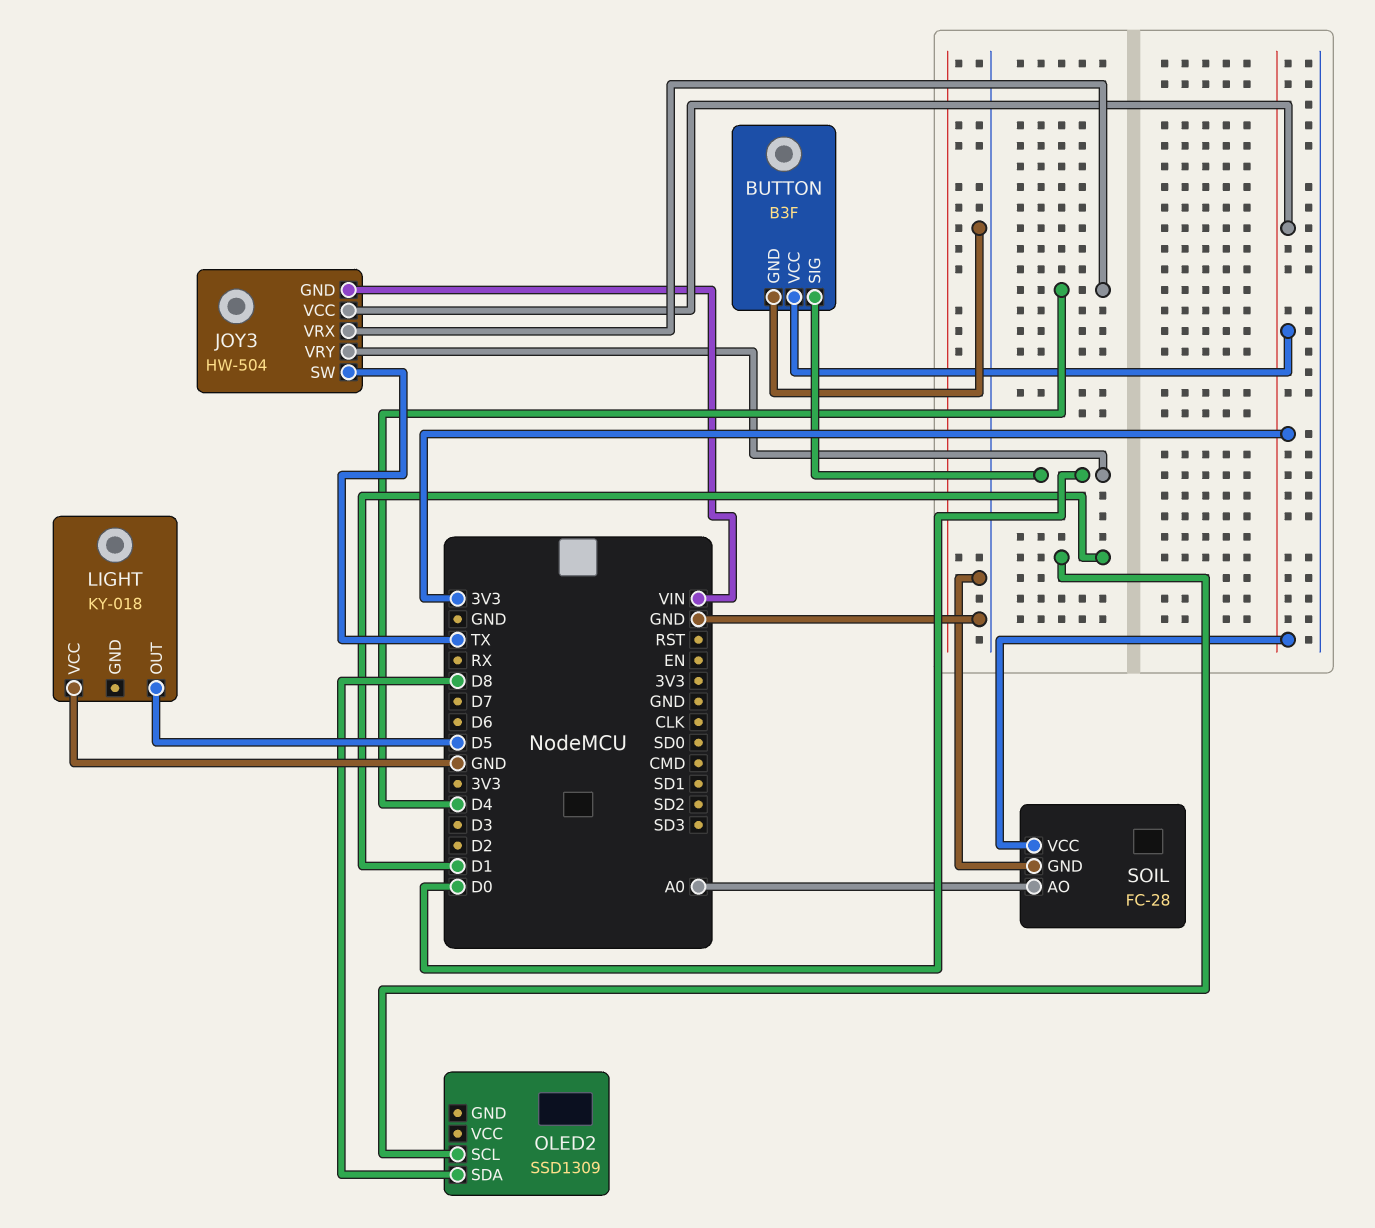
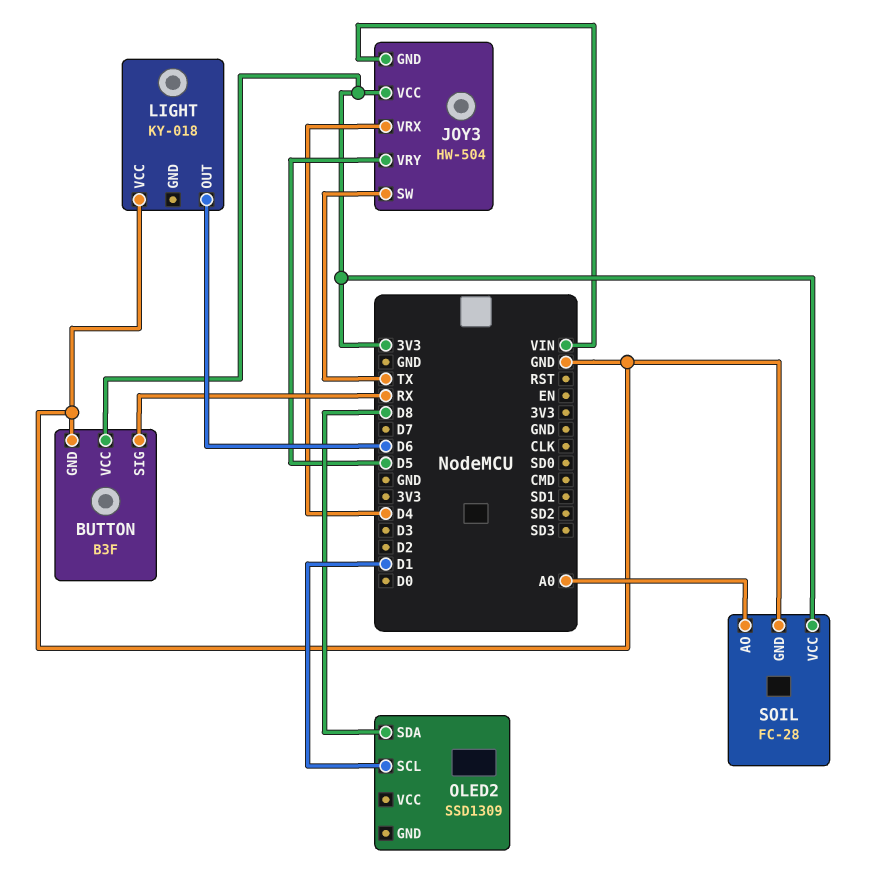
BUTTON pin SIG: D0 -> RX
JOY3 pin VRY: D0 -> D5
LIGHT pin OUT: D5 -> D6

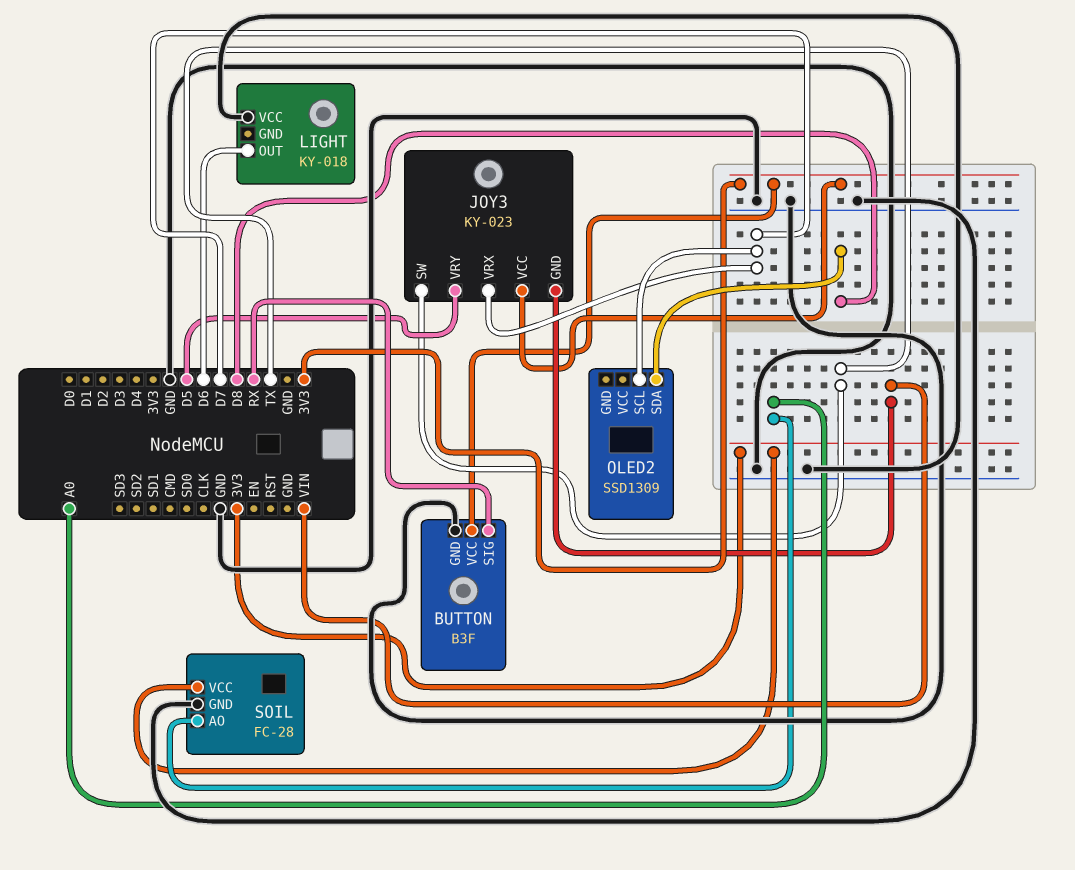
JOY3: HW-504 -> KY-023
JOY3 pin VRX: D4 -> D7
OLED2 pin SCL: D1 -> D7

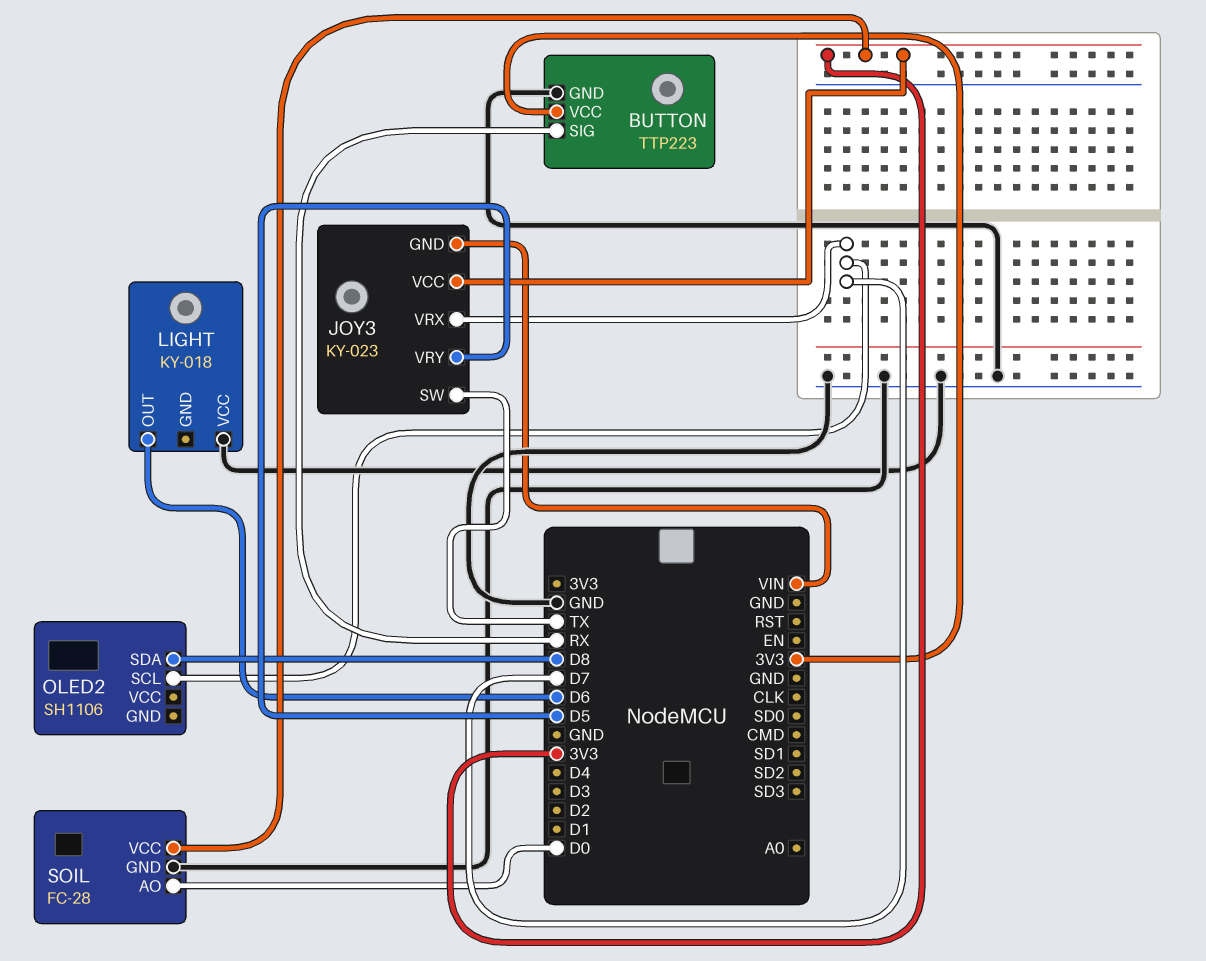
BUTTON: B3F -> TTP223
OLED2: SSD1309 -> SH1106
SOIL pin AO: A0 -> D0

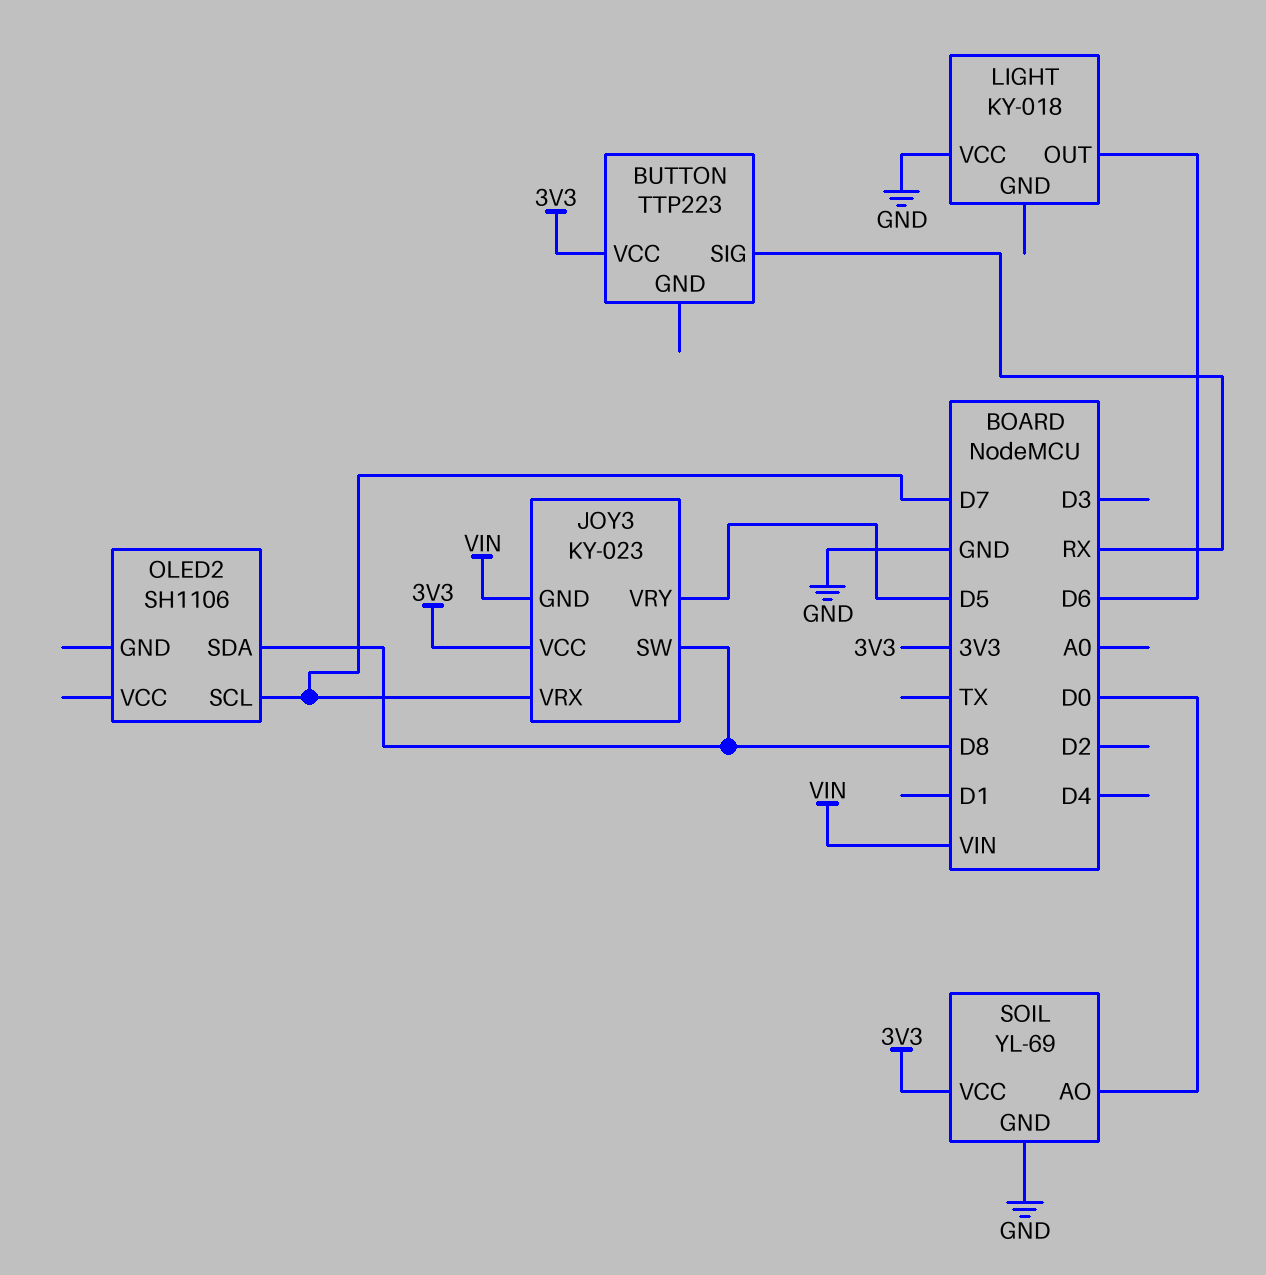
BUTTON pin GND: GND -> none
JOY3 pin SW: TX -> D8
SOIL: FC-28 -> YL-69

